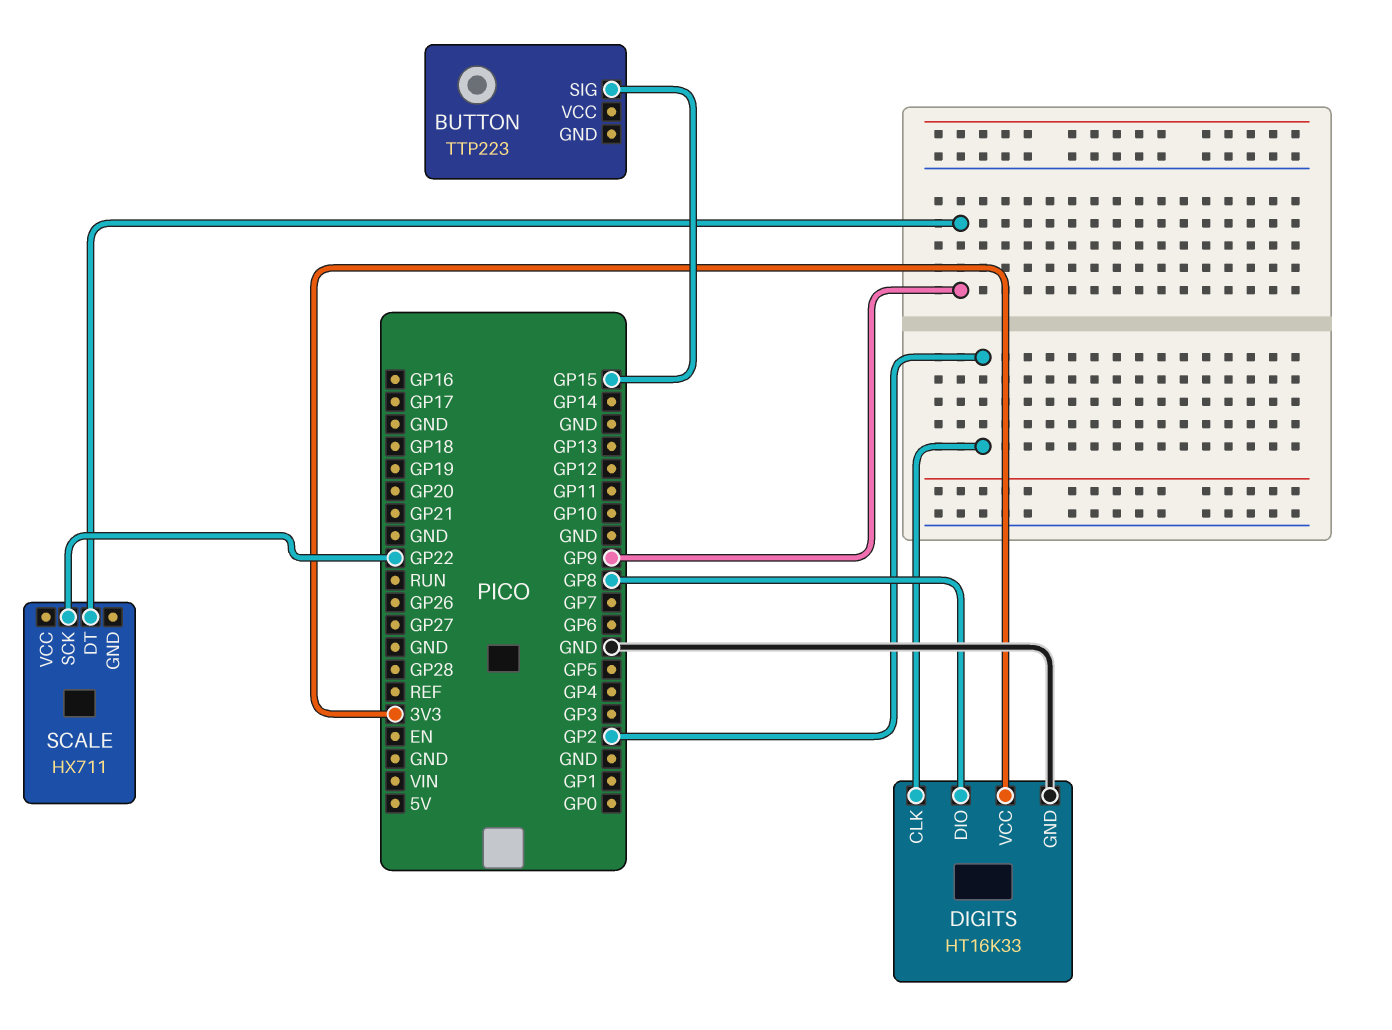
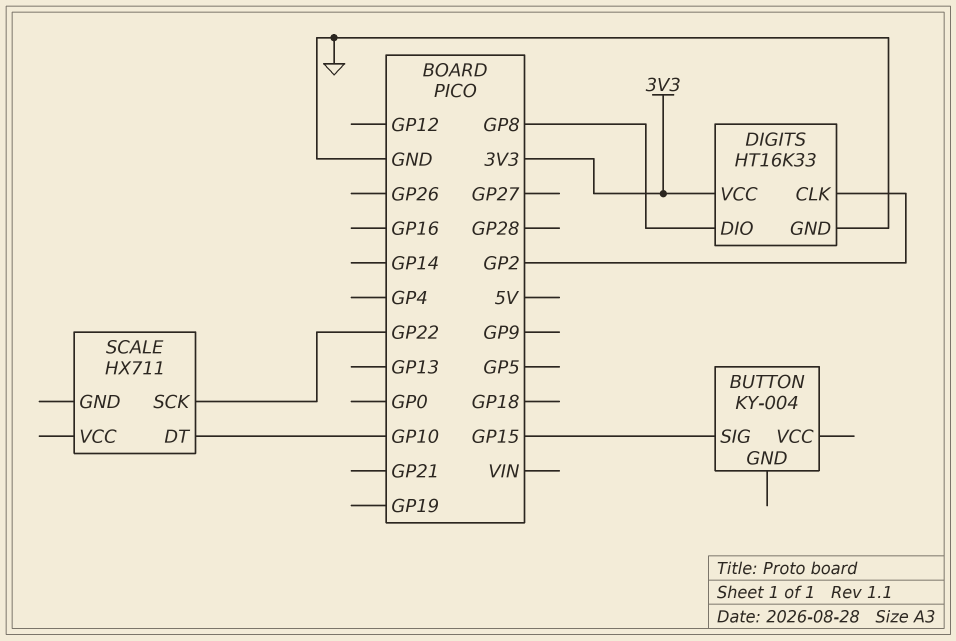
BUTTON: TTP223 -> KY-004
SCALE pin DT: GP9 -> GP10

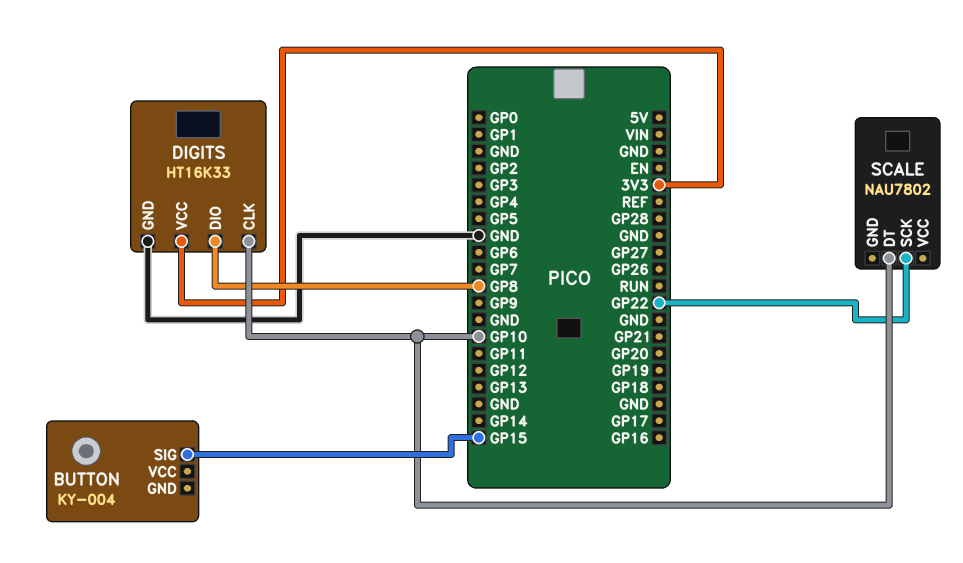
DIGITS pin CLK: GP2 -> GP10
SCALE: HX711 -> NAU7802

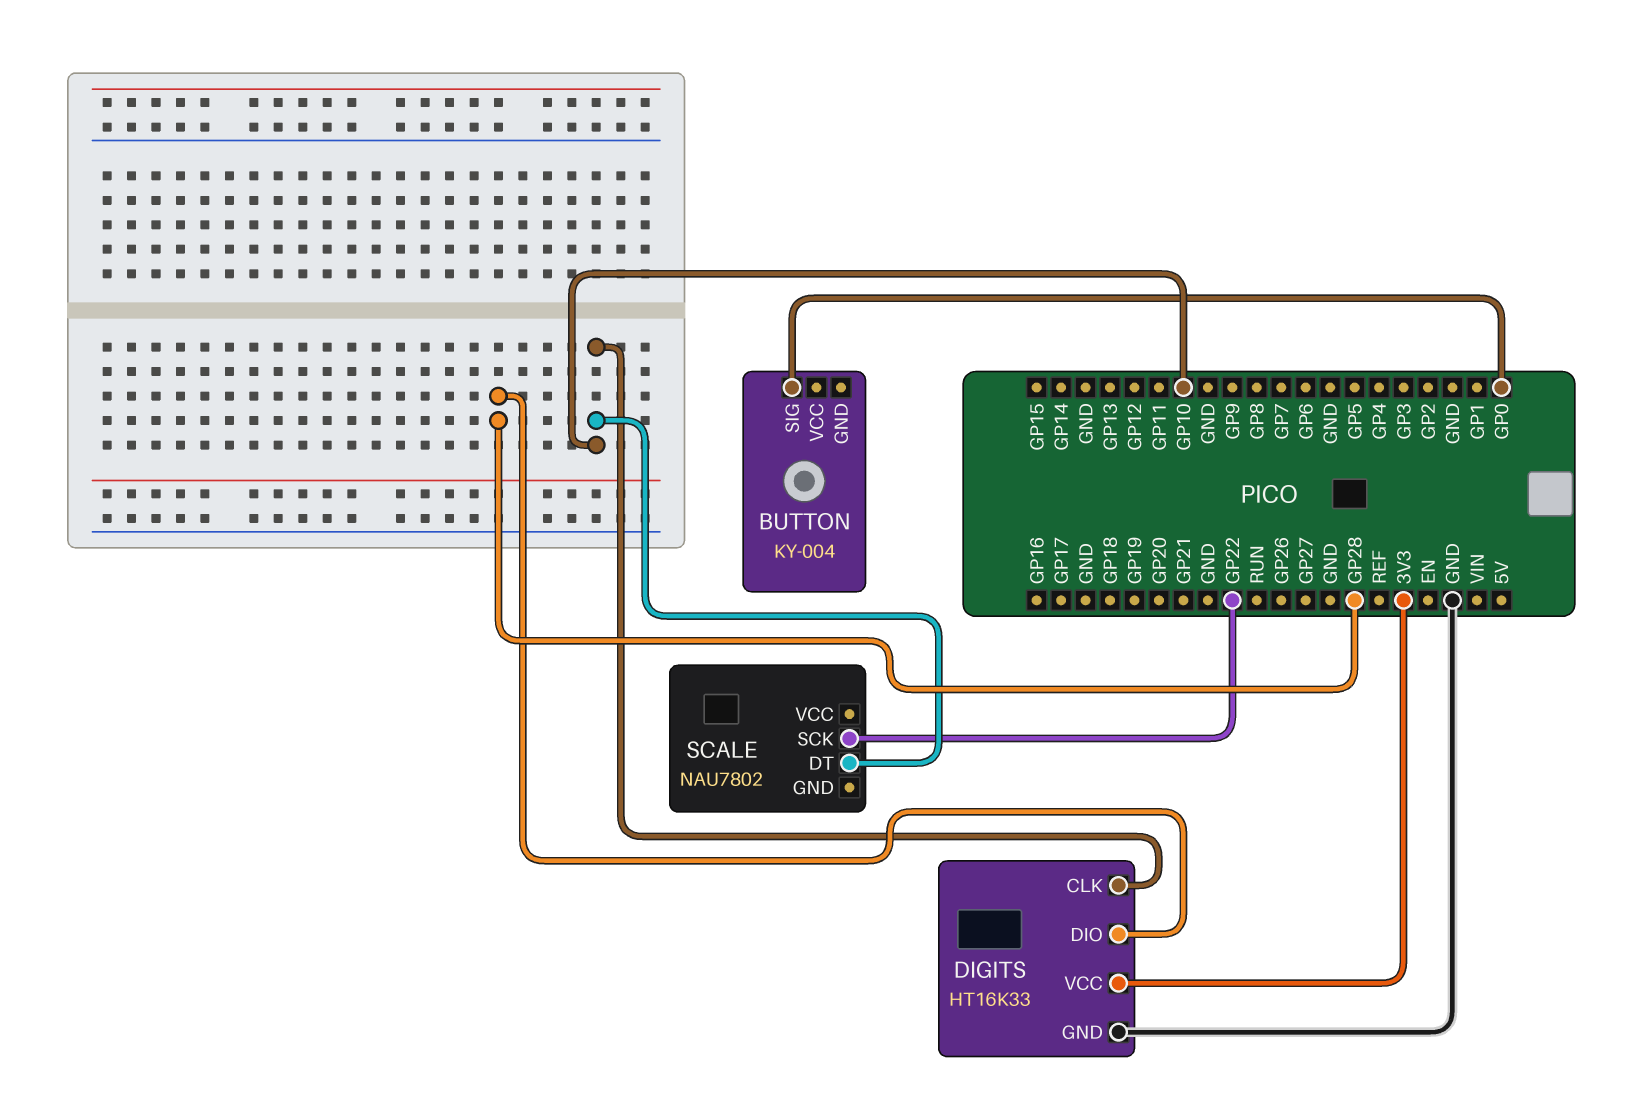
BUTTON pin SIG: GP15 -> GP0
DIGITS pin DIO: GP8 -> GP28

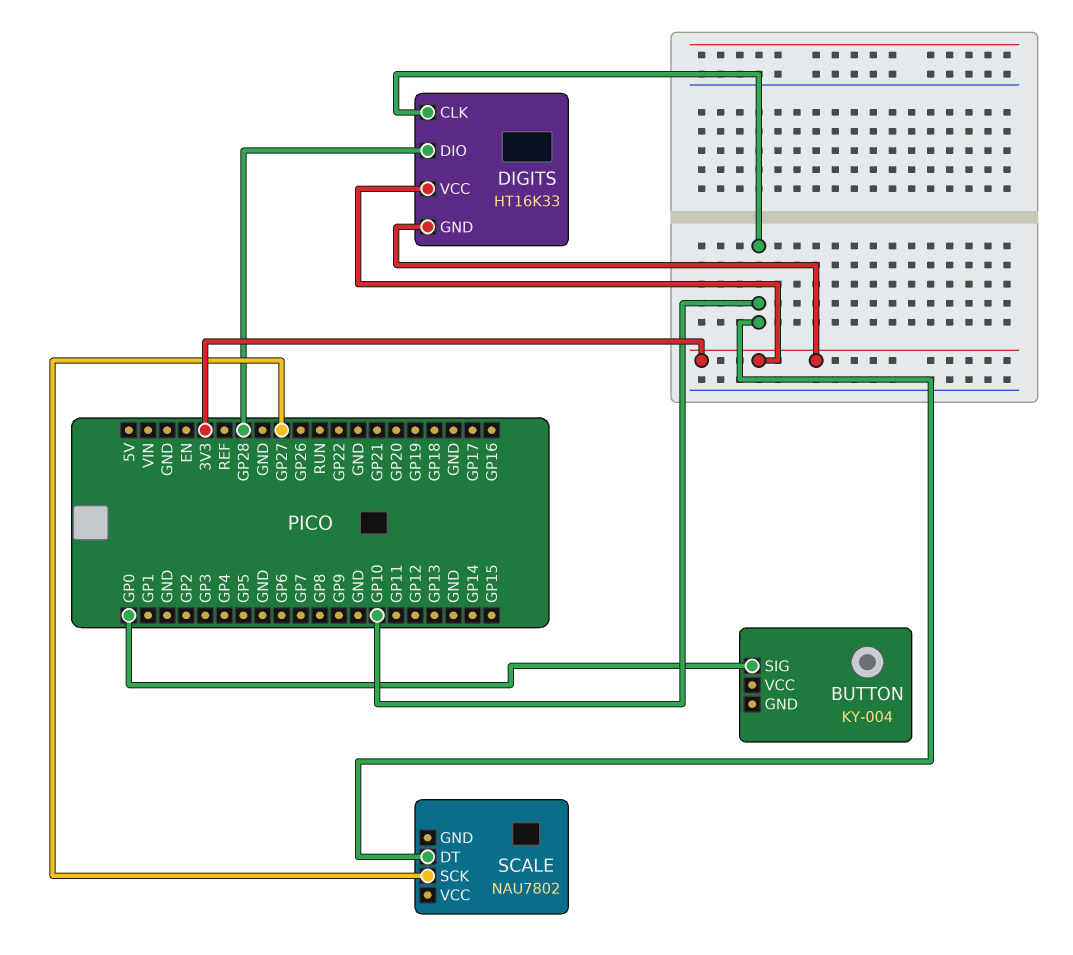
DIGITS pin GND: GND -> 3V3
SCALE pin SCK: GP22 -> GP27

